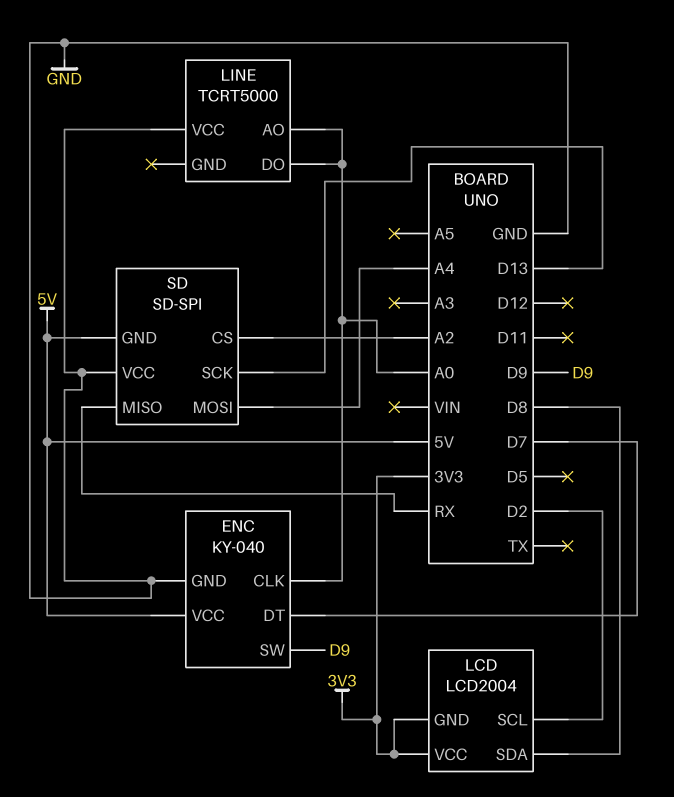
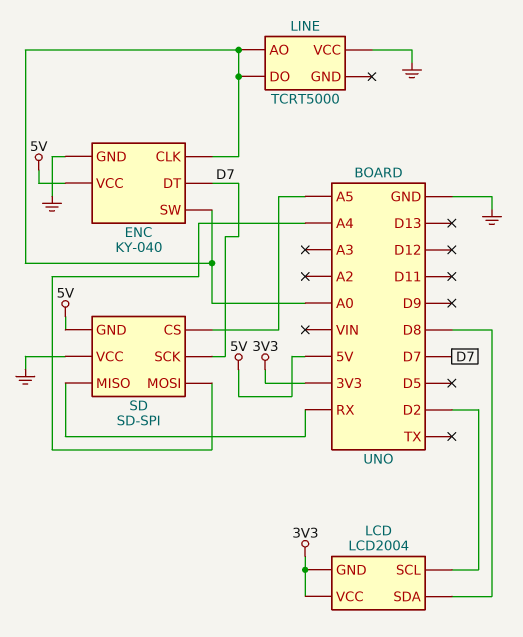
ENC pin SW: D9 -> A0
SD pin CS: A2 -> A5
SD pin SCK: D13 -> D7

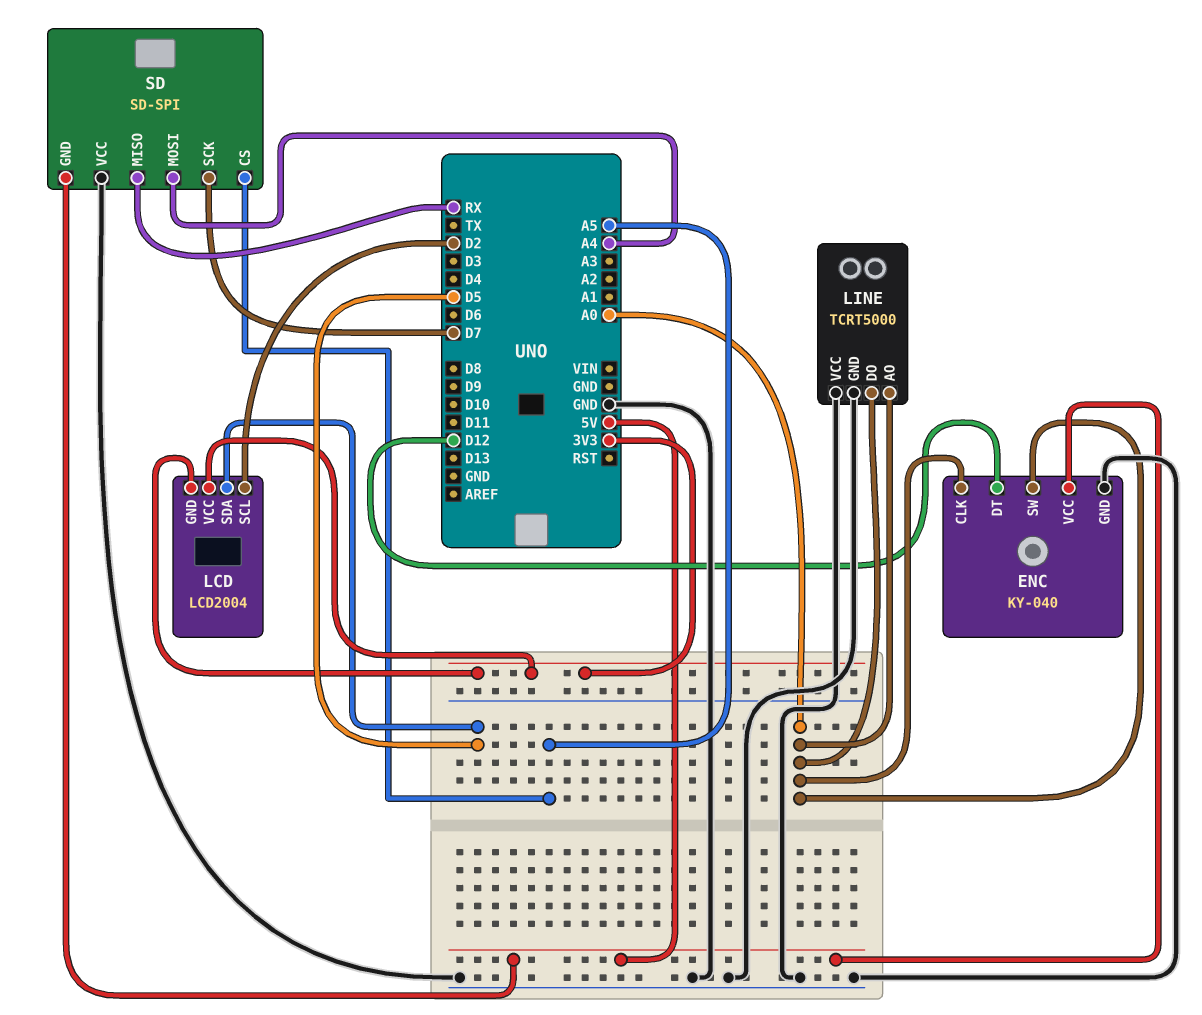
ENC pin DT: D7 -> D12
LCD pin SDA: D8 -> D5
LINE pin GND: none -> GND

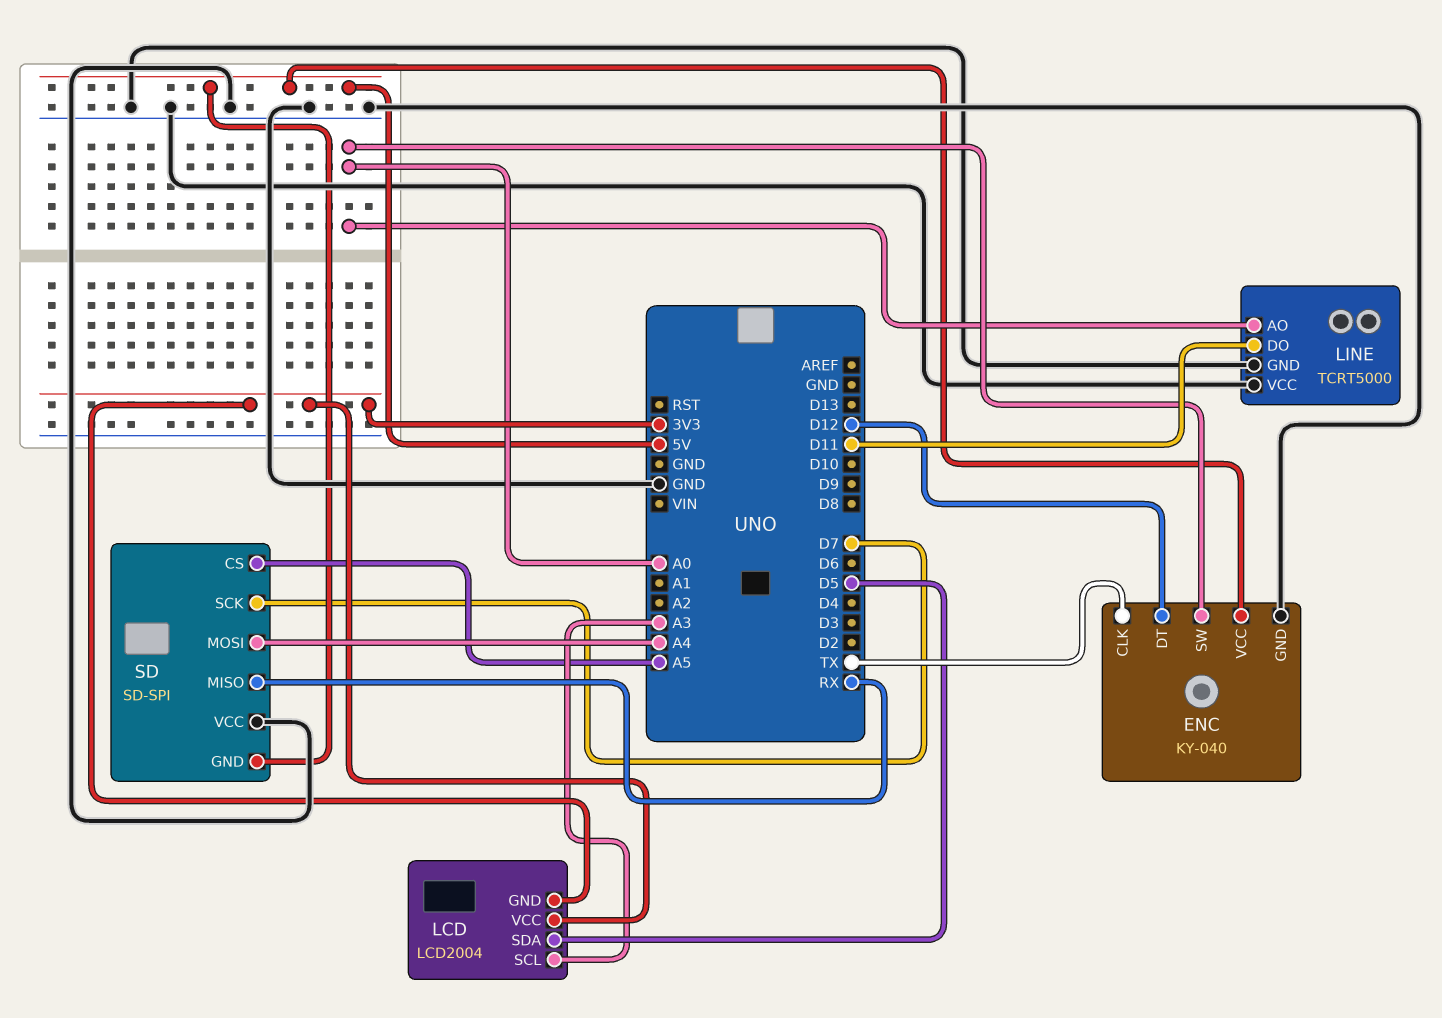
ENC pin CLK: A0 -> TX
LCD pin SCL: D2 -> A3
LINE pin DO: A0 -> D11

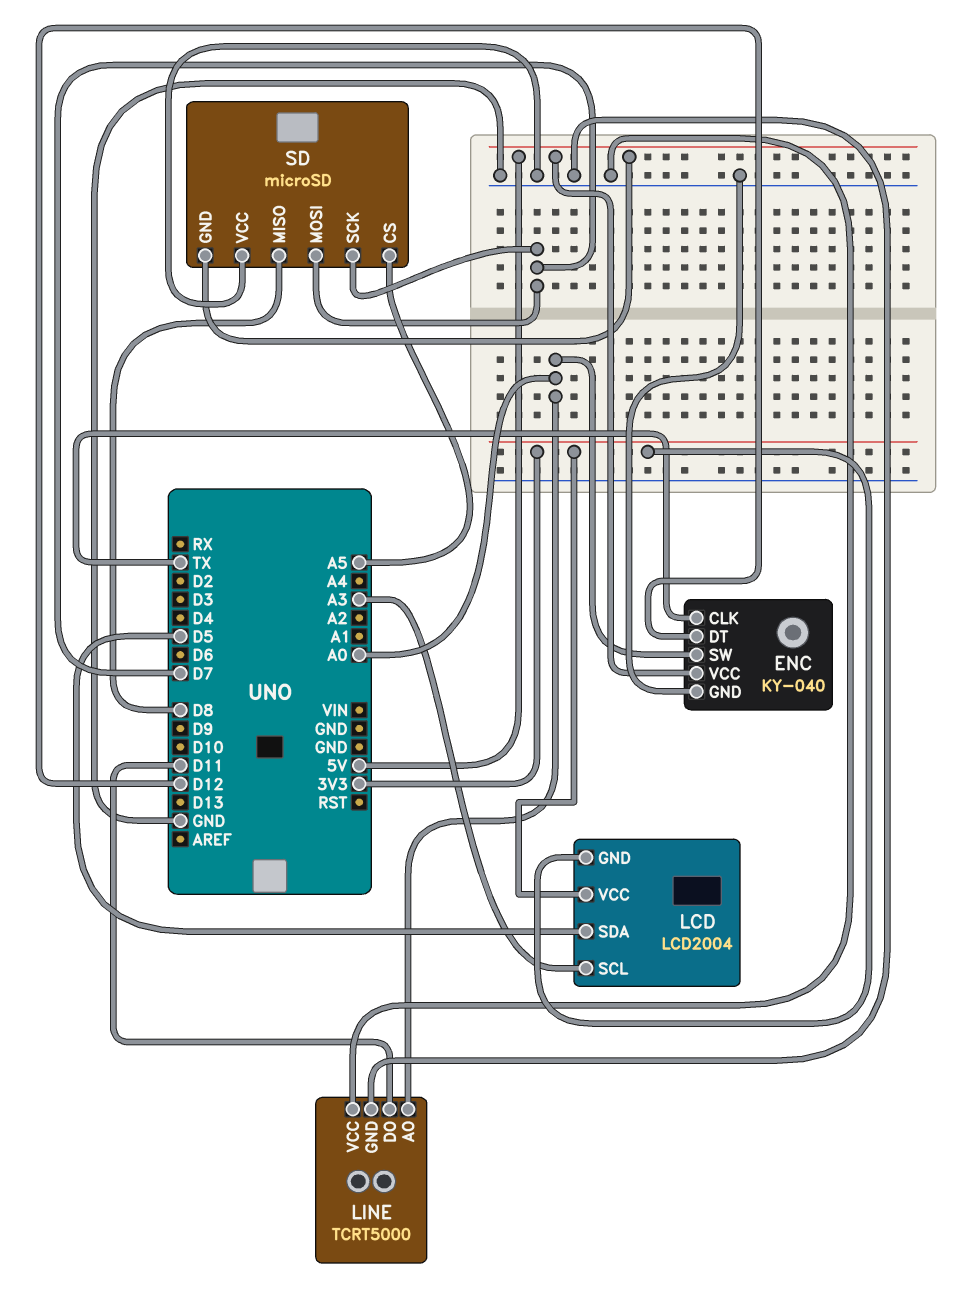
SD: SD-SPI -> microSD
SD pin MISO: RX -> D8
SD pin MOSI: A4 -> D7

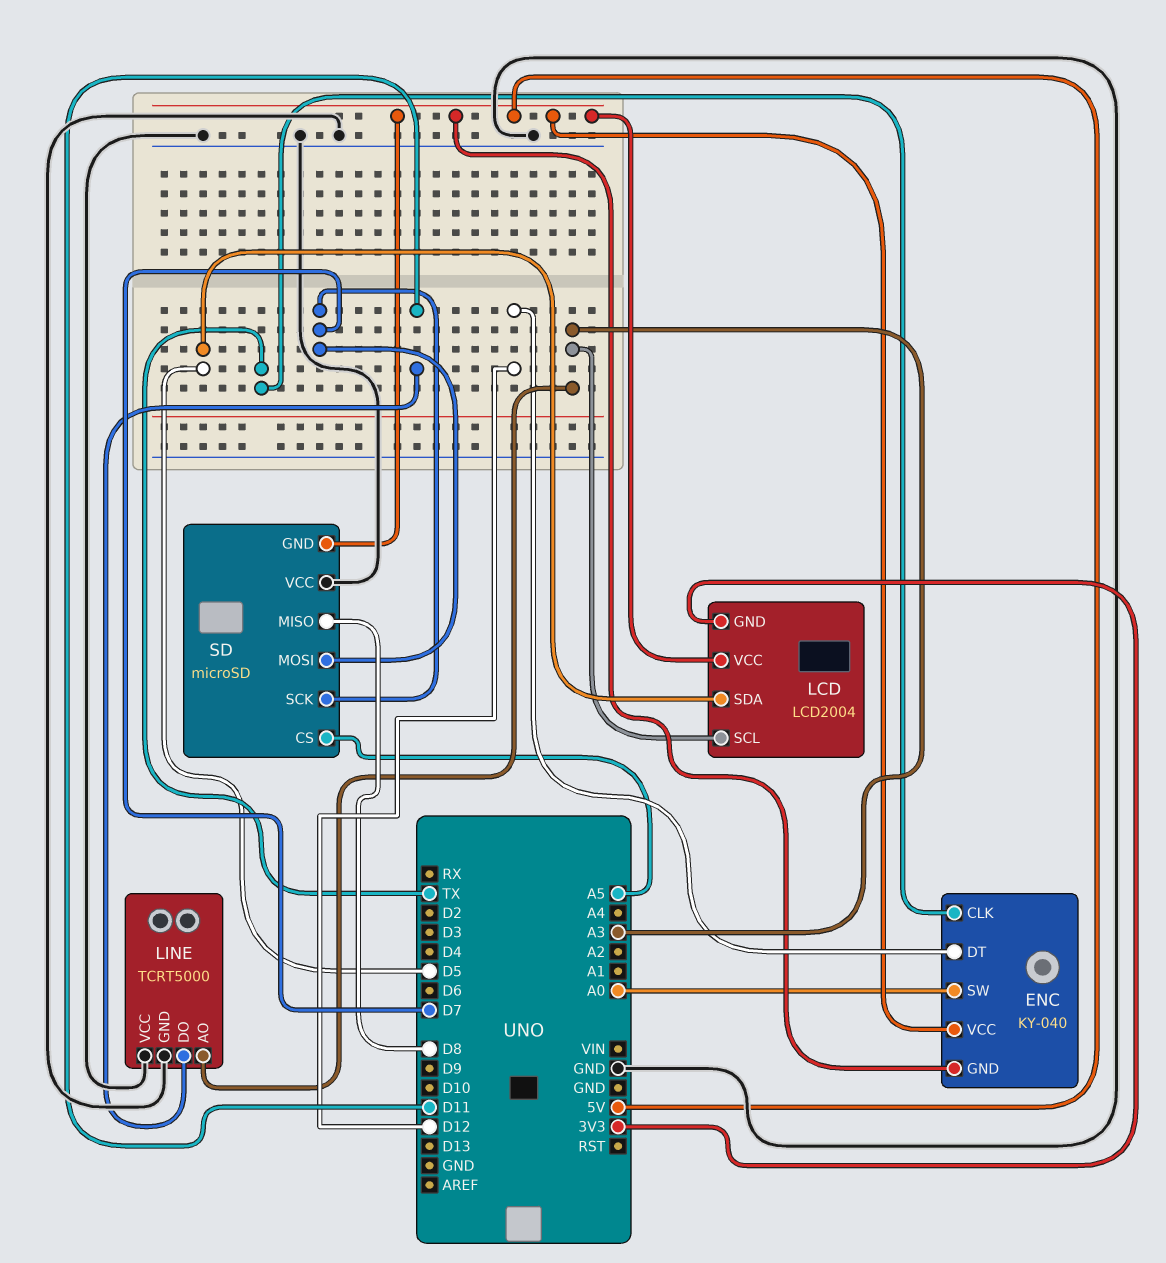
ENC pin GND: GND -> 5V
LCD pin VCC: 3V3 -> 5V
LINE pin AO: A0 -> A3

